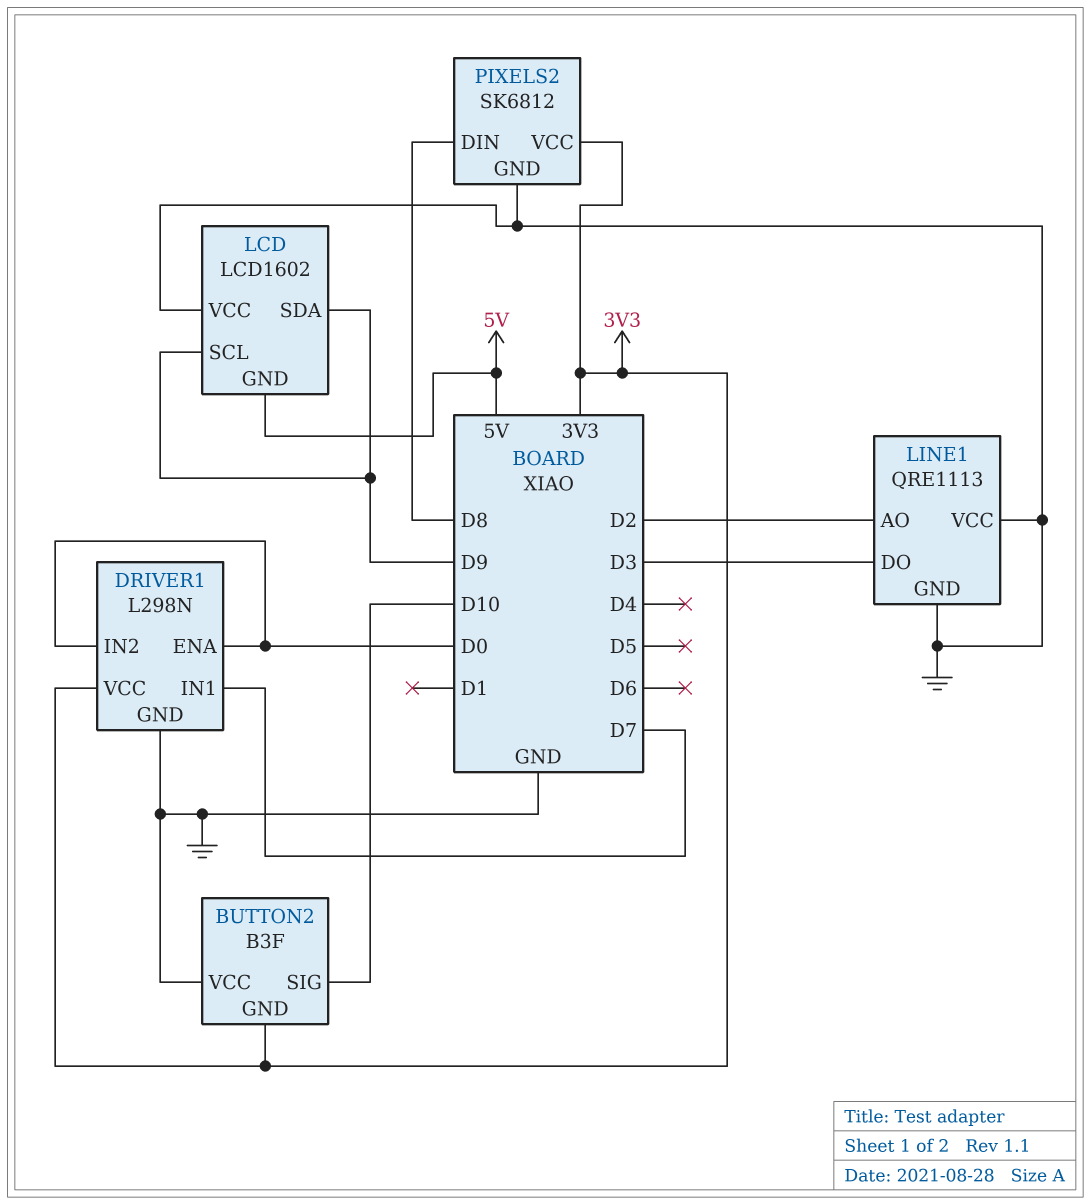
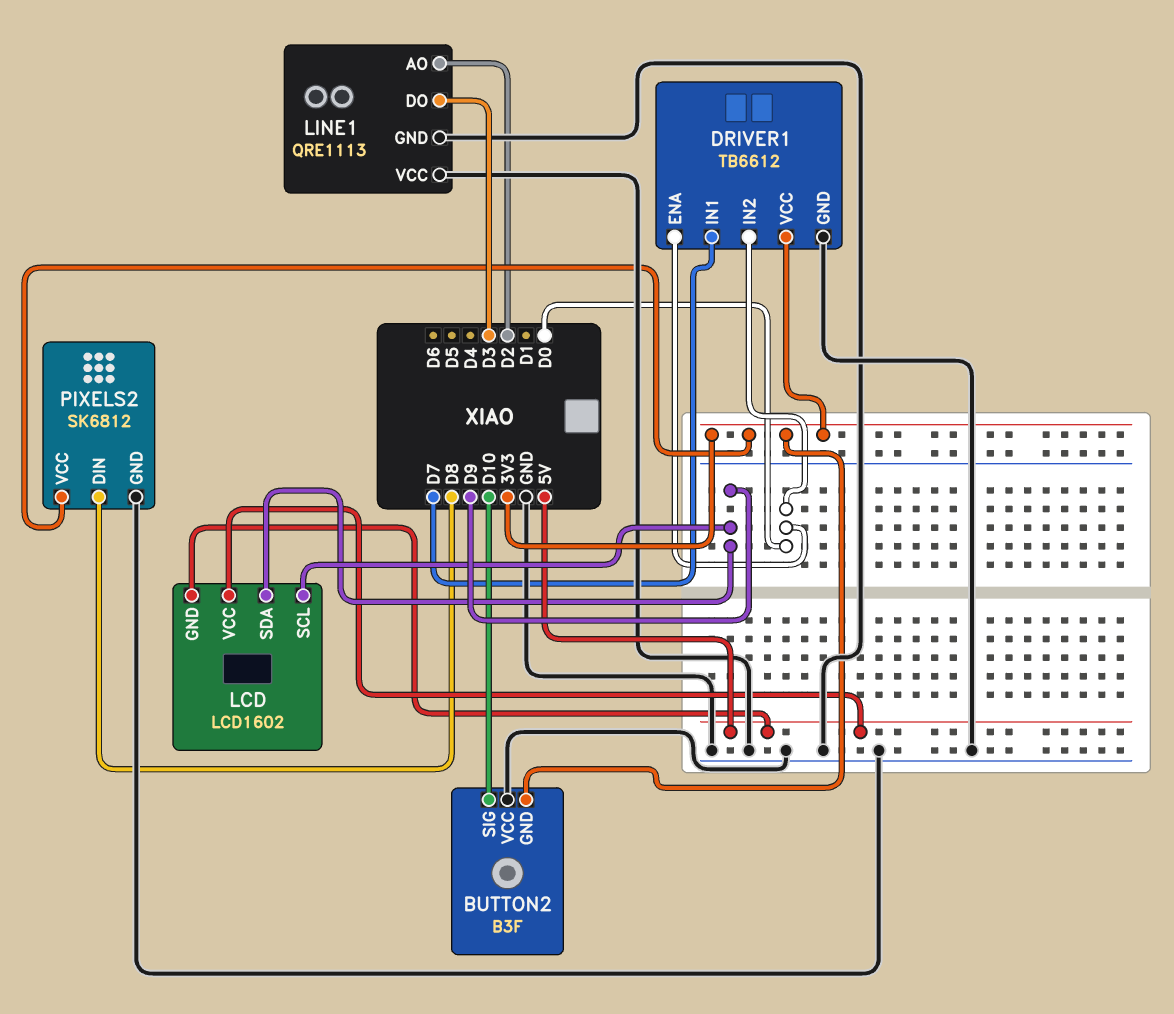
DRIVER1: L298N -> TB6612
LCD pin VCC: GND -> 5V

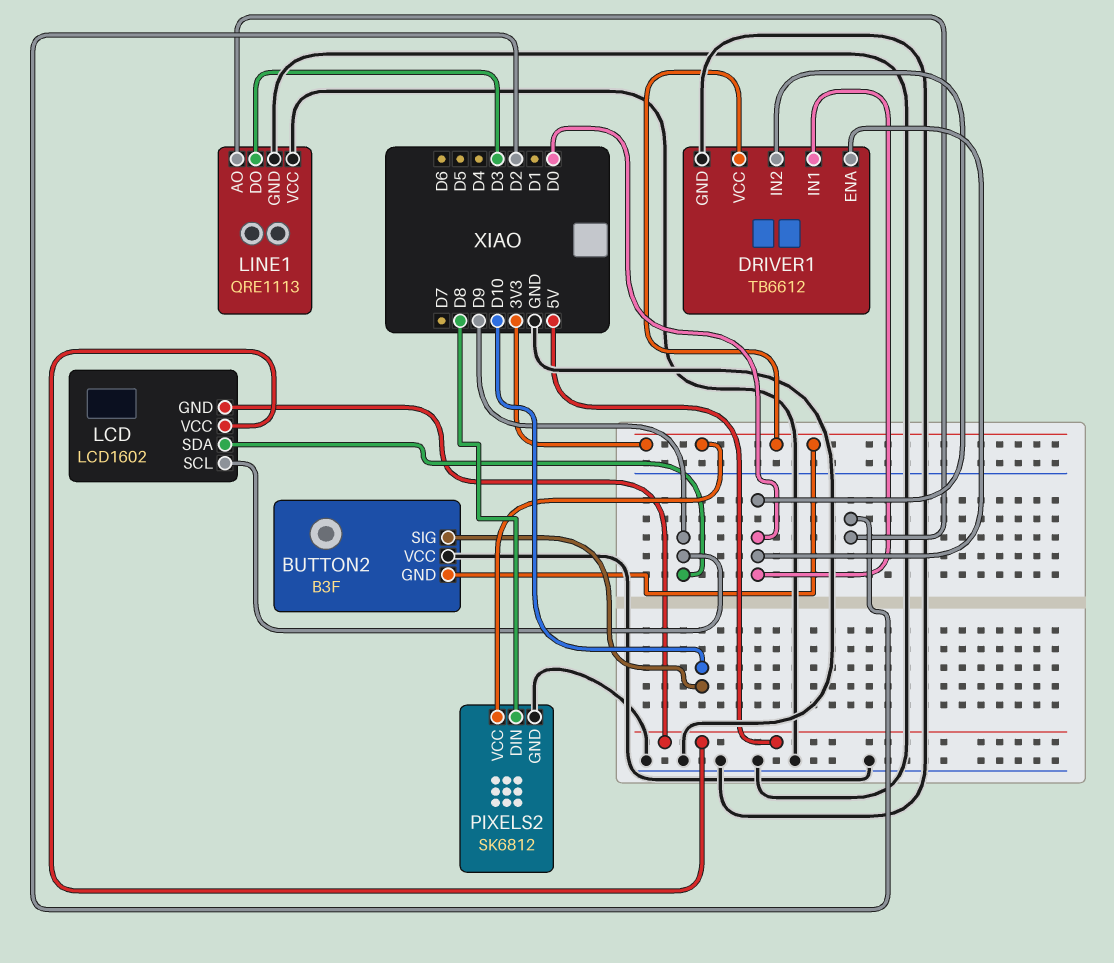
DRIVER1 pin IN1: D7 -> D0

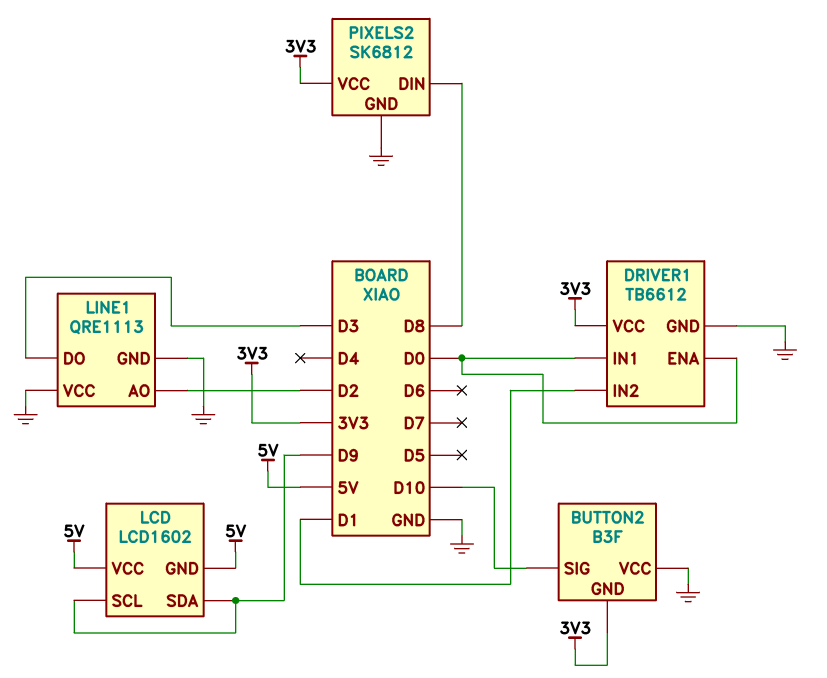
DRIVER1 pin IN2: D0 -> D1

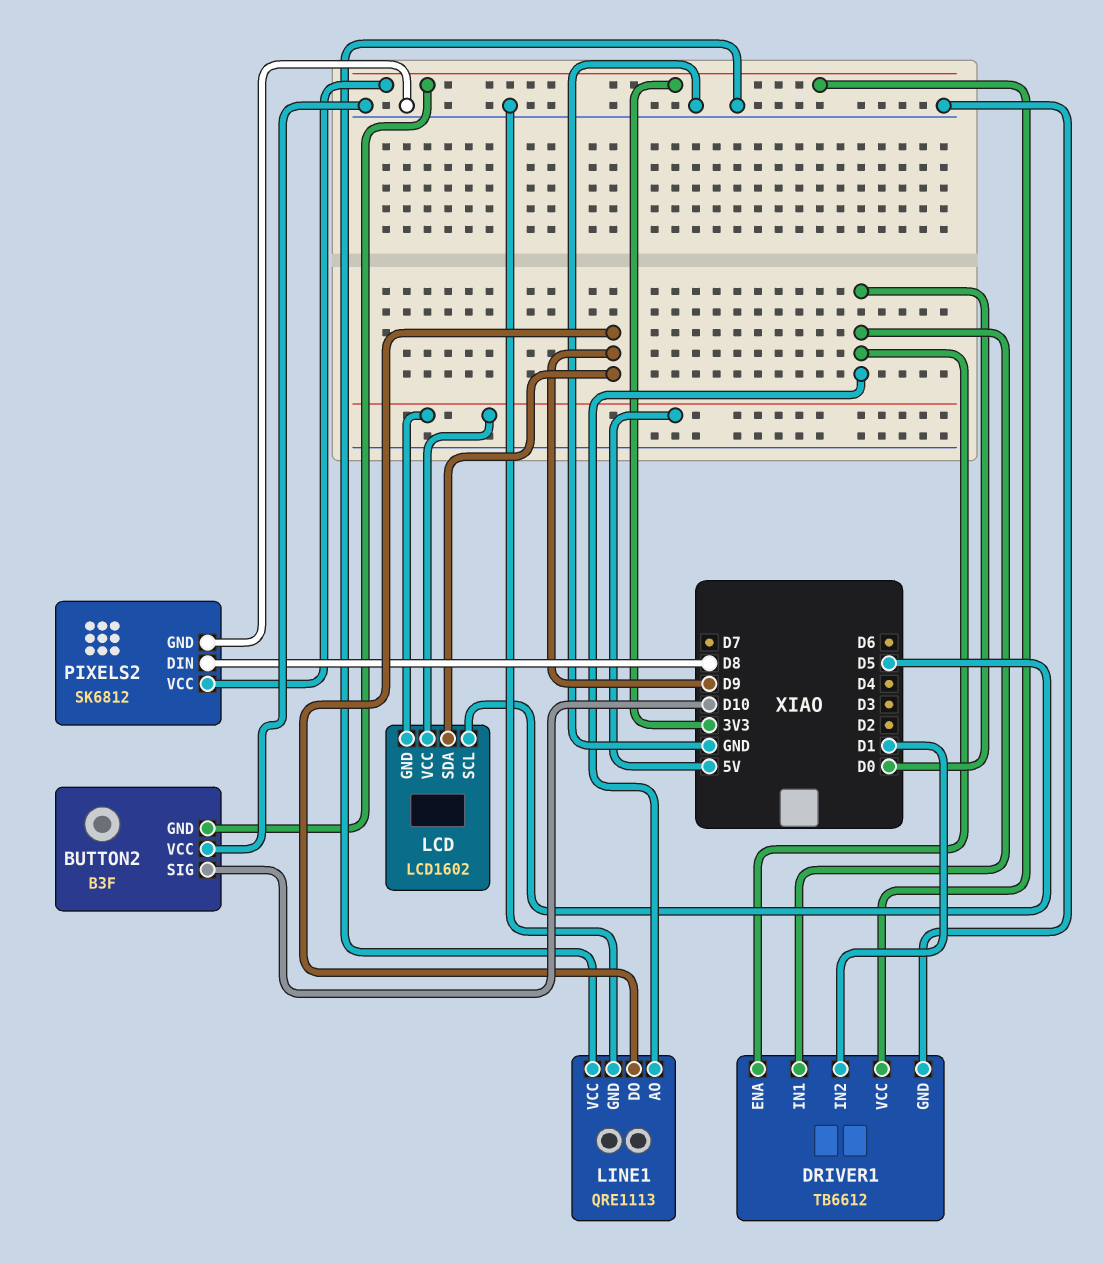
LCD pin SCL: D9 -> D5
LINE1 pin AO: D2 -> D0
LINE1 pin DO: D3 -> D9

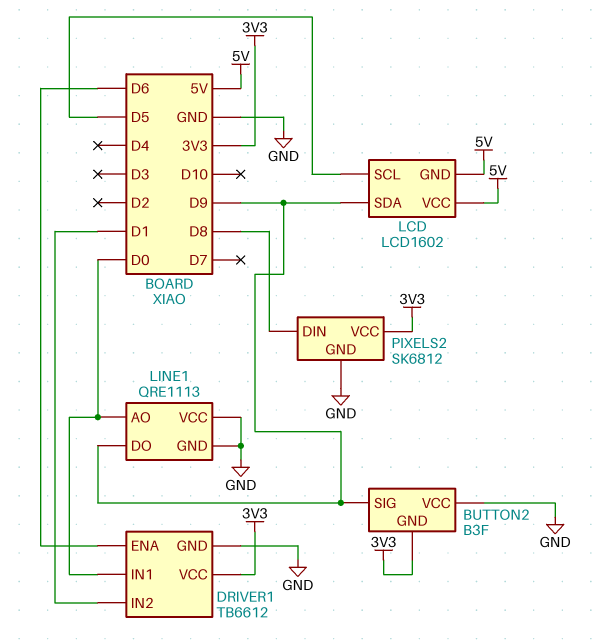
BUTTON2 pin SIG: D10 -> D9
DRIVER1 pin ENA: D0 -> D6

